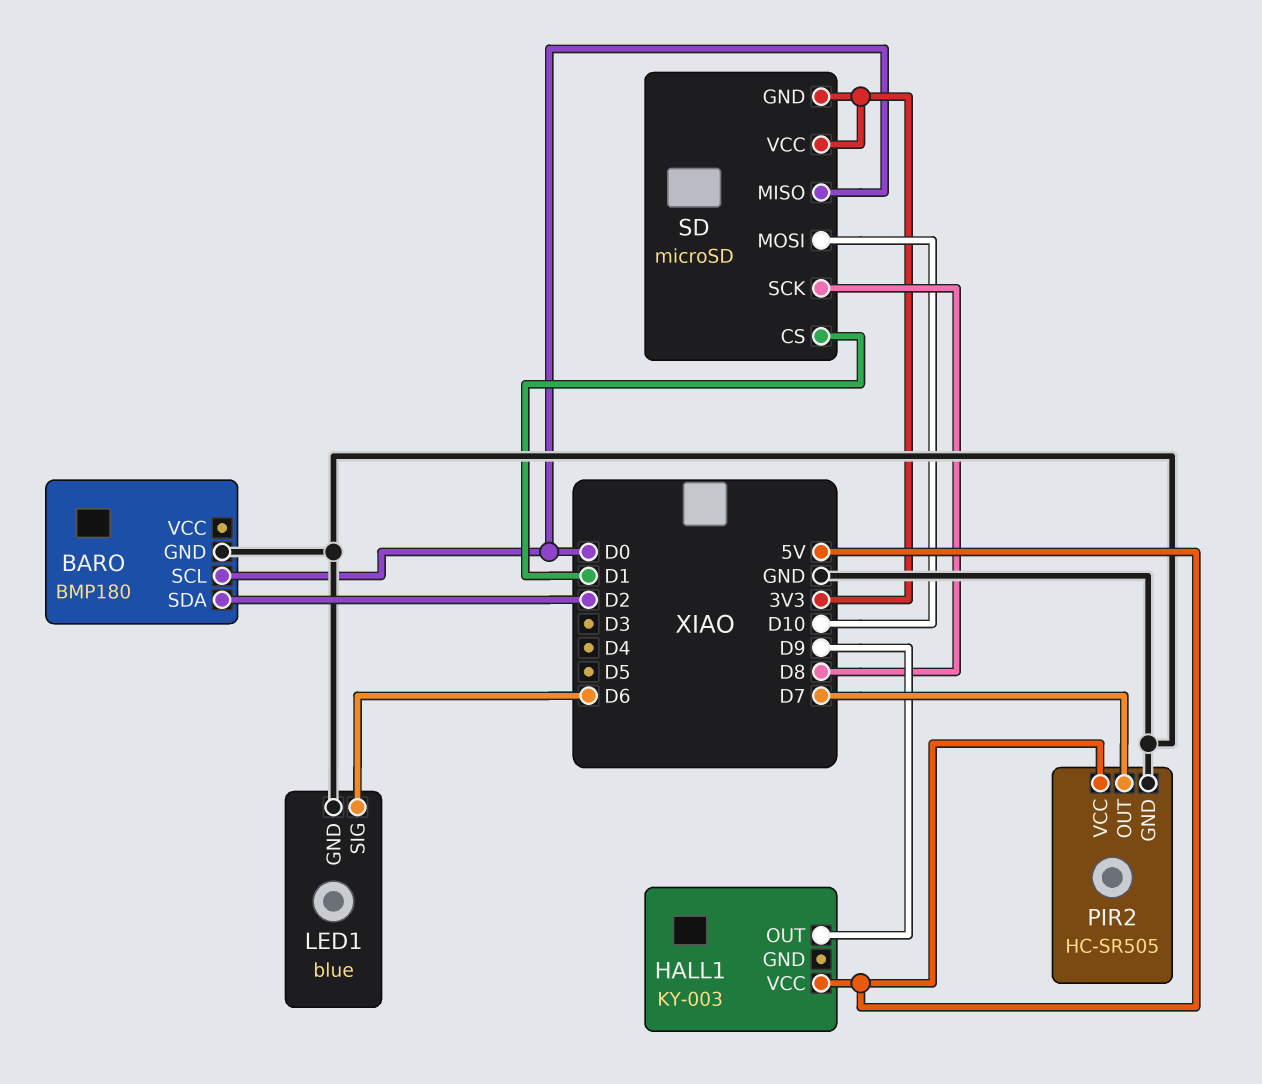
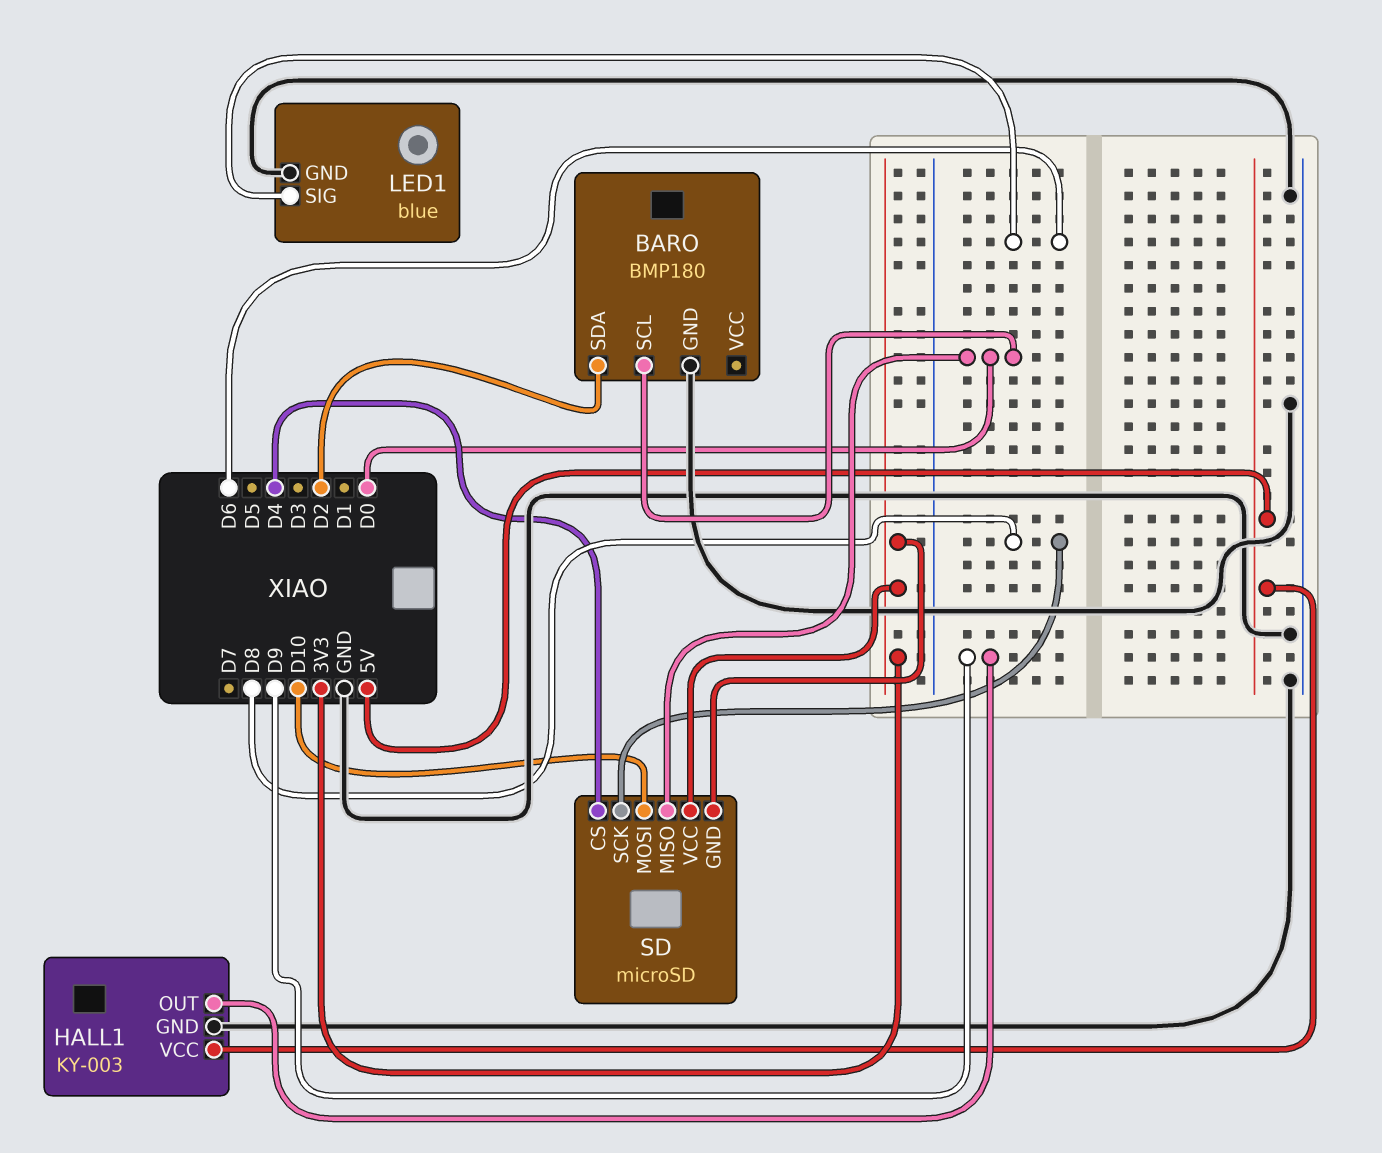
HALL1 pin GND: none -> GND
PIR2: HC-SR505 -> none
PIR2 pin GND: GND -> none
PIR2 pin OUT: D7 -> none
PIR2 pin VCC: 5V -> none
SD pin CS: D1 -> D4

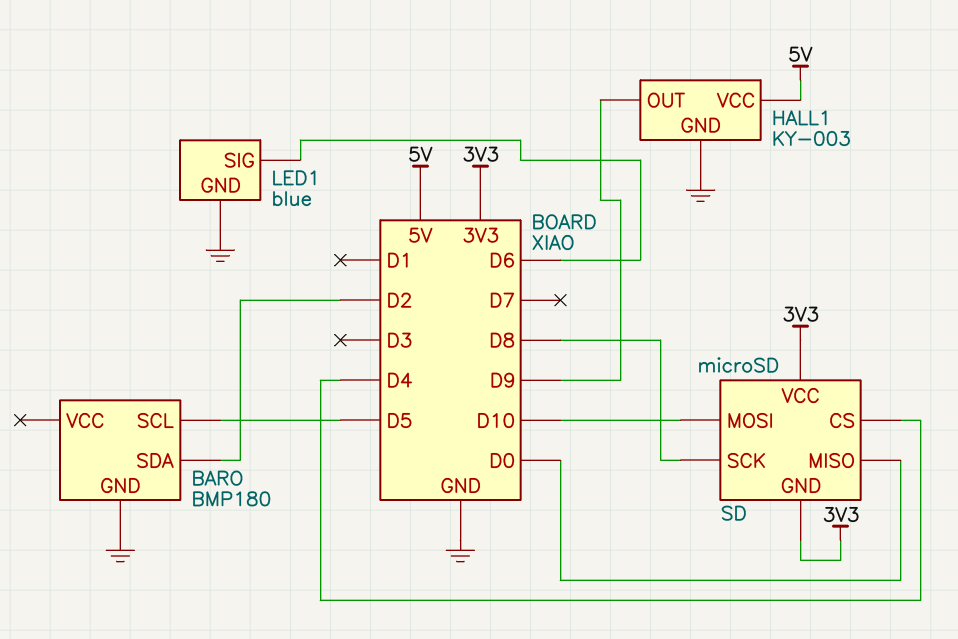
BARO pin SCL: D0 -> D5

